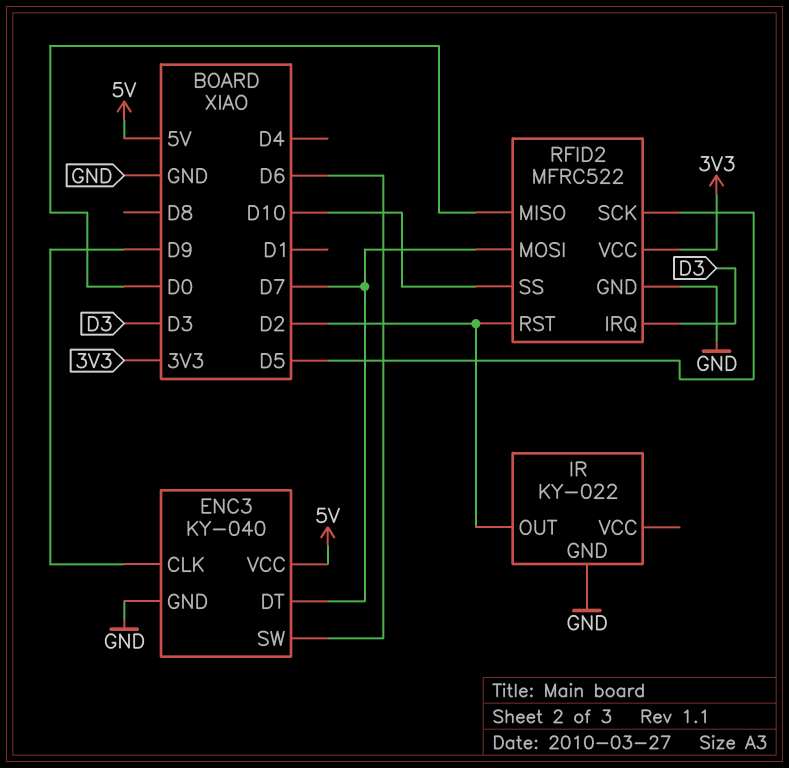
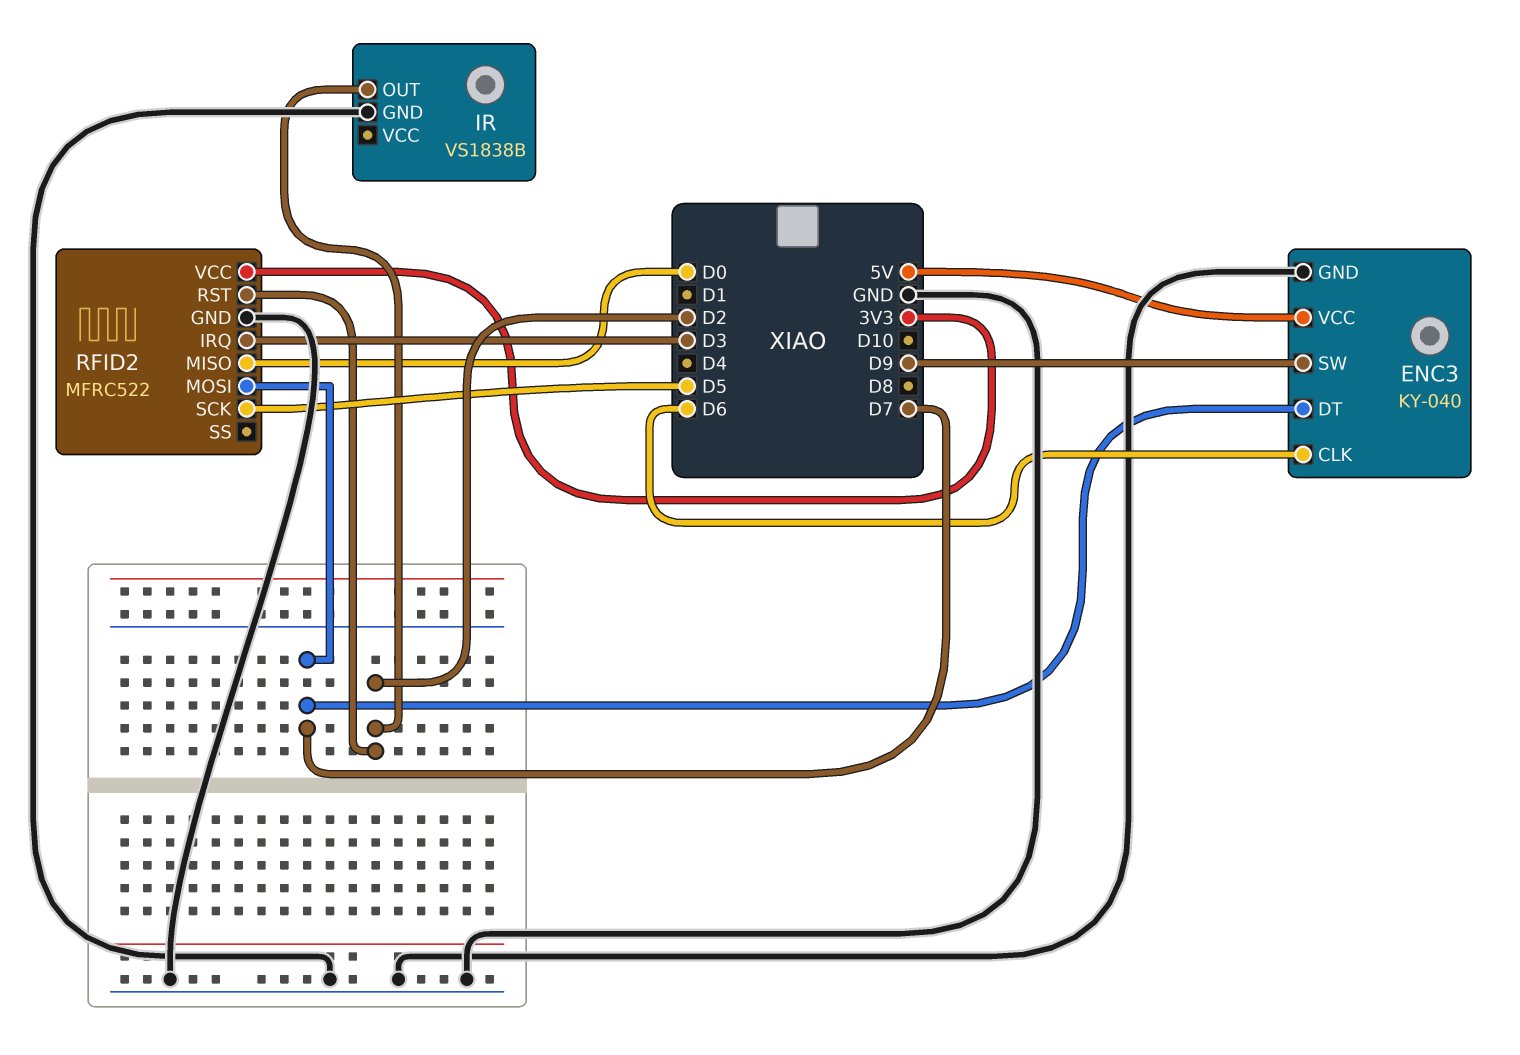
ENC3 pin CLK: D9 -> D6
ENC3 pin SW: D6 -> D9
IR: KY-022 -> VS1838B
RFID2 pin SS: D10 -> none

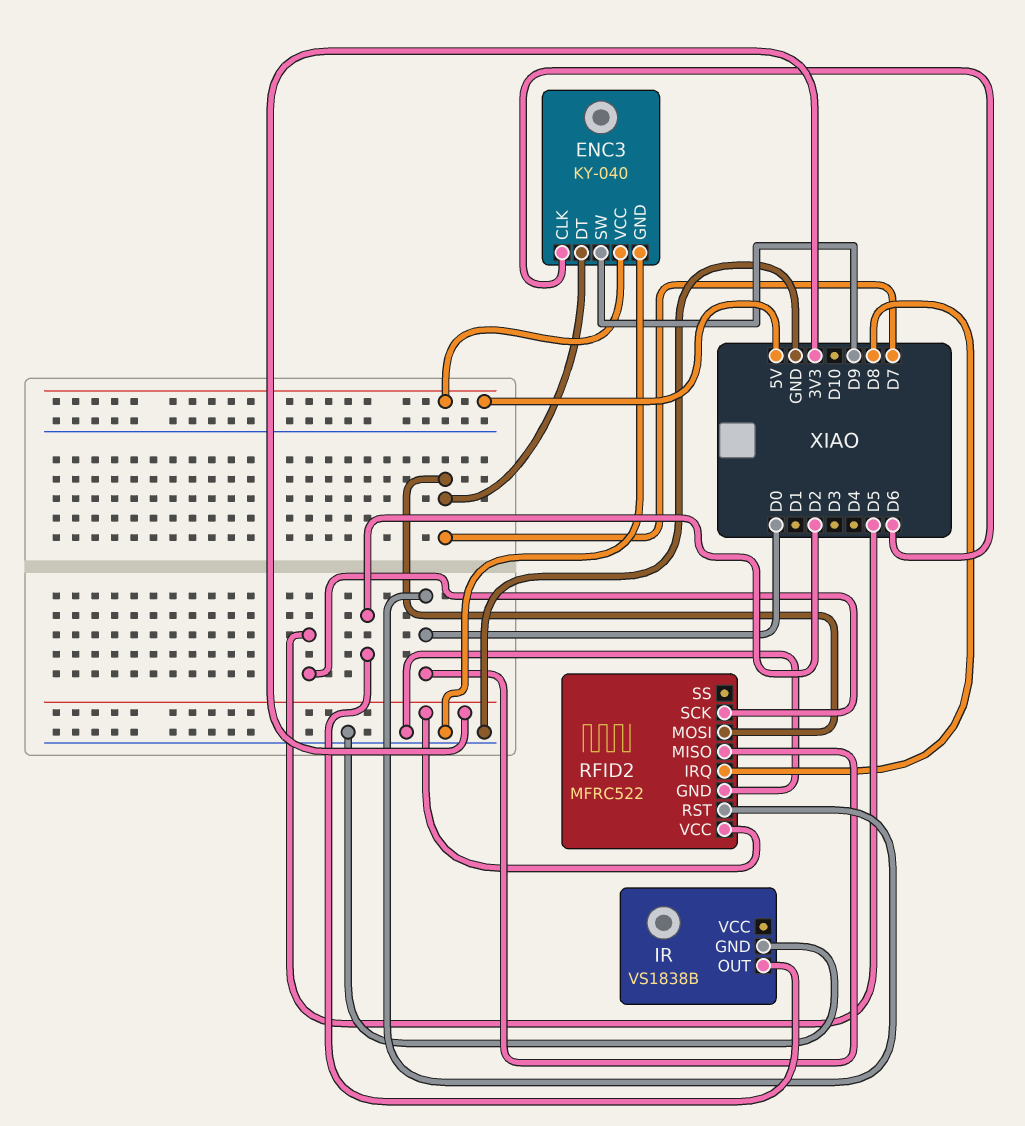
RFID2 pin IRQ: D3 -> D8
RFID2 pin RST: D2 -> D0

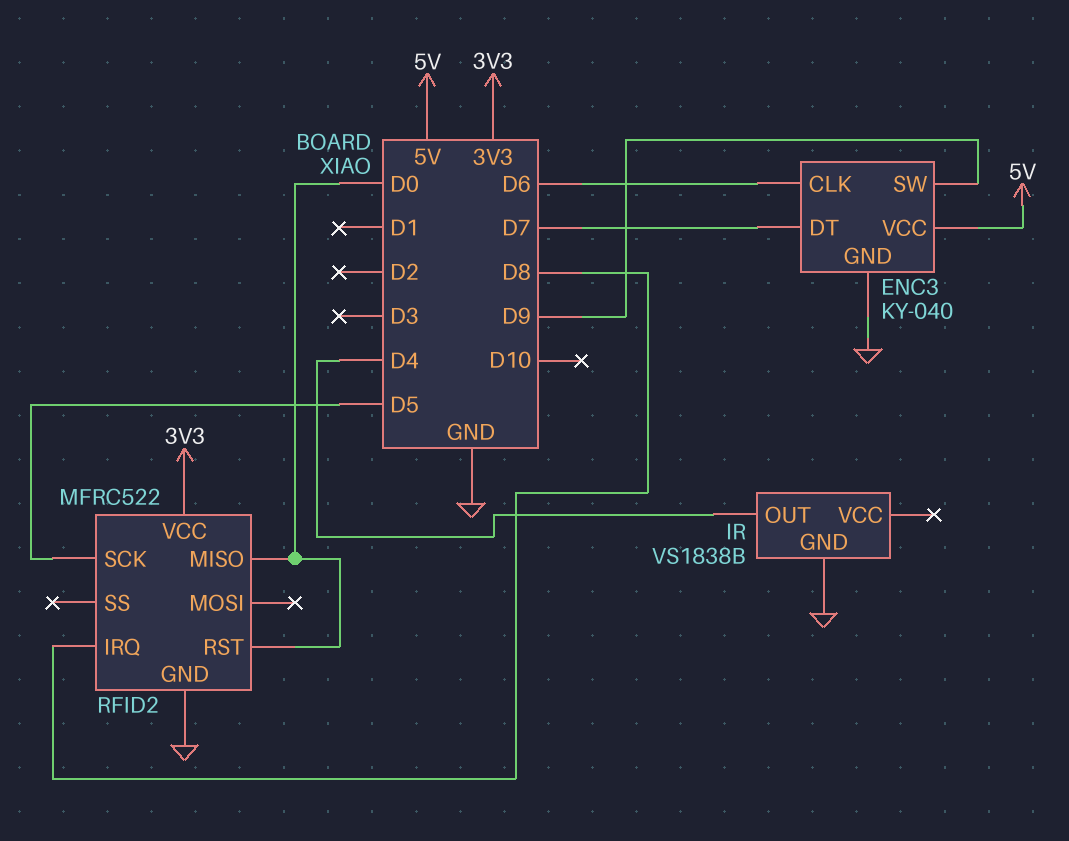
IR pin OUT: D2 -> D4
RFID2 pin MOSI: D7 -> none

